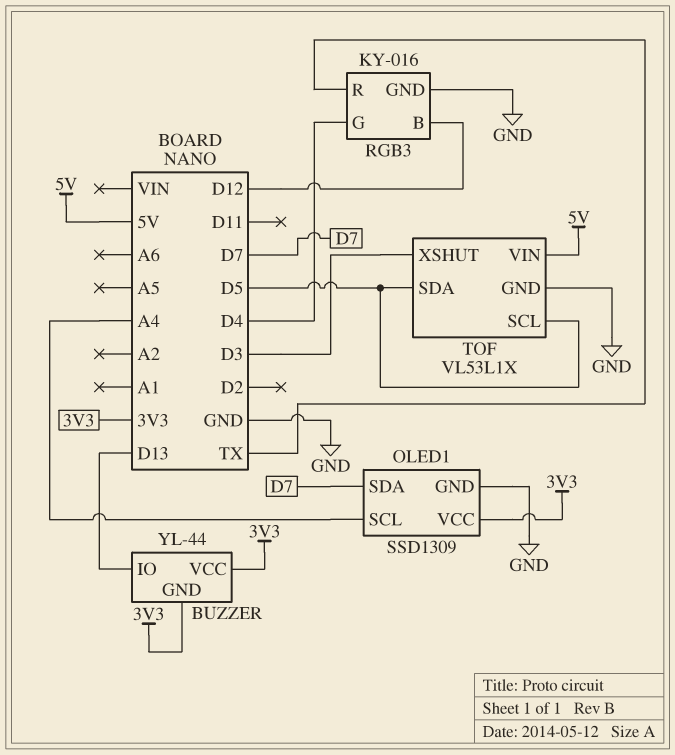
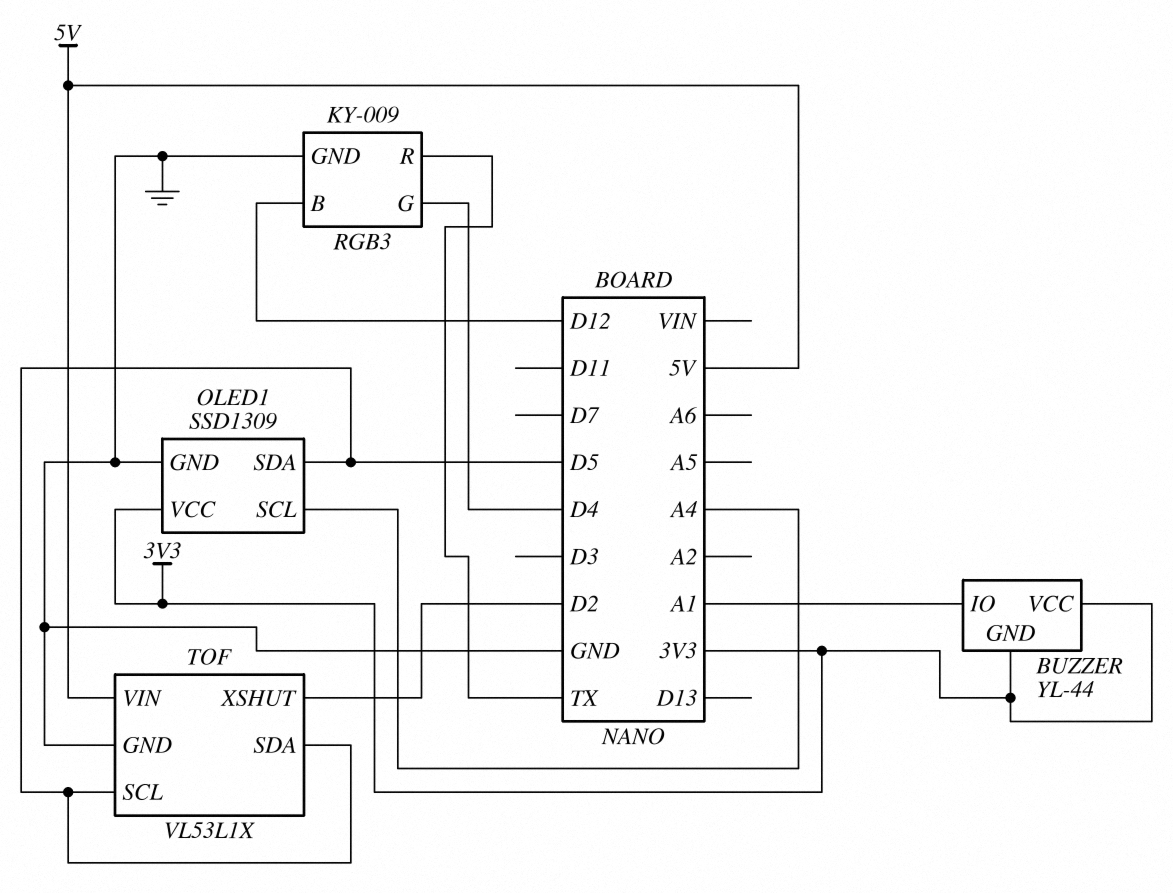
BUZZER pin IO: D13 -> A1
OLED1 pin SDA: D7 -> D5
RGB3: KY-016 -> KY-009
TOF pin XSHUT: D3 -> D2

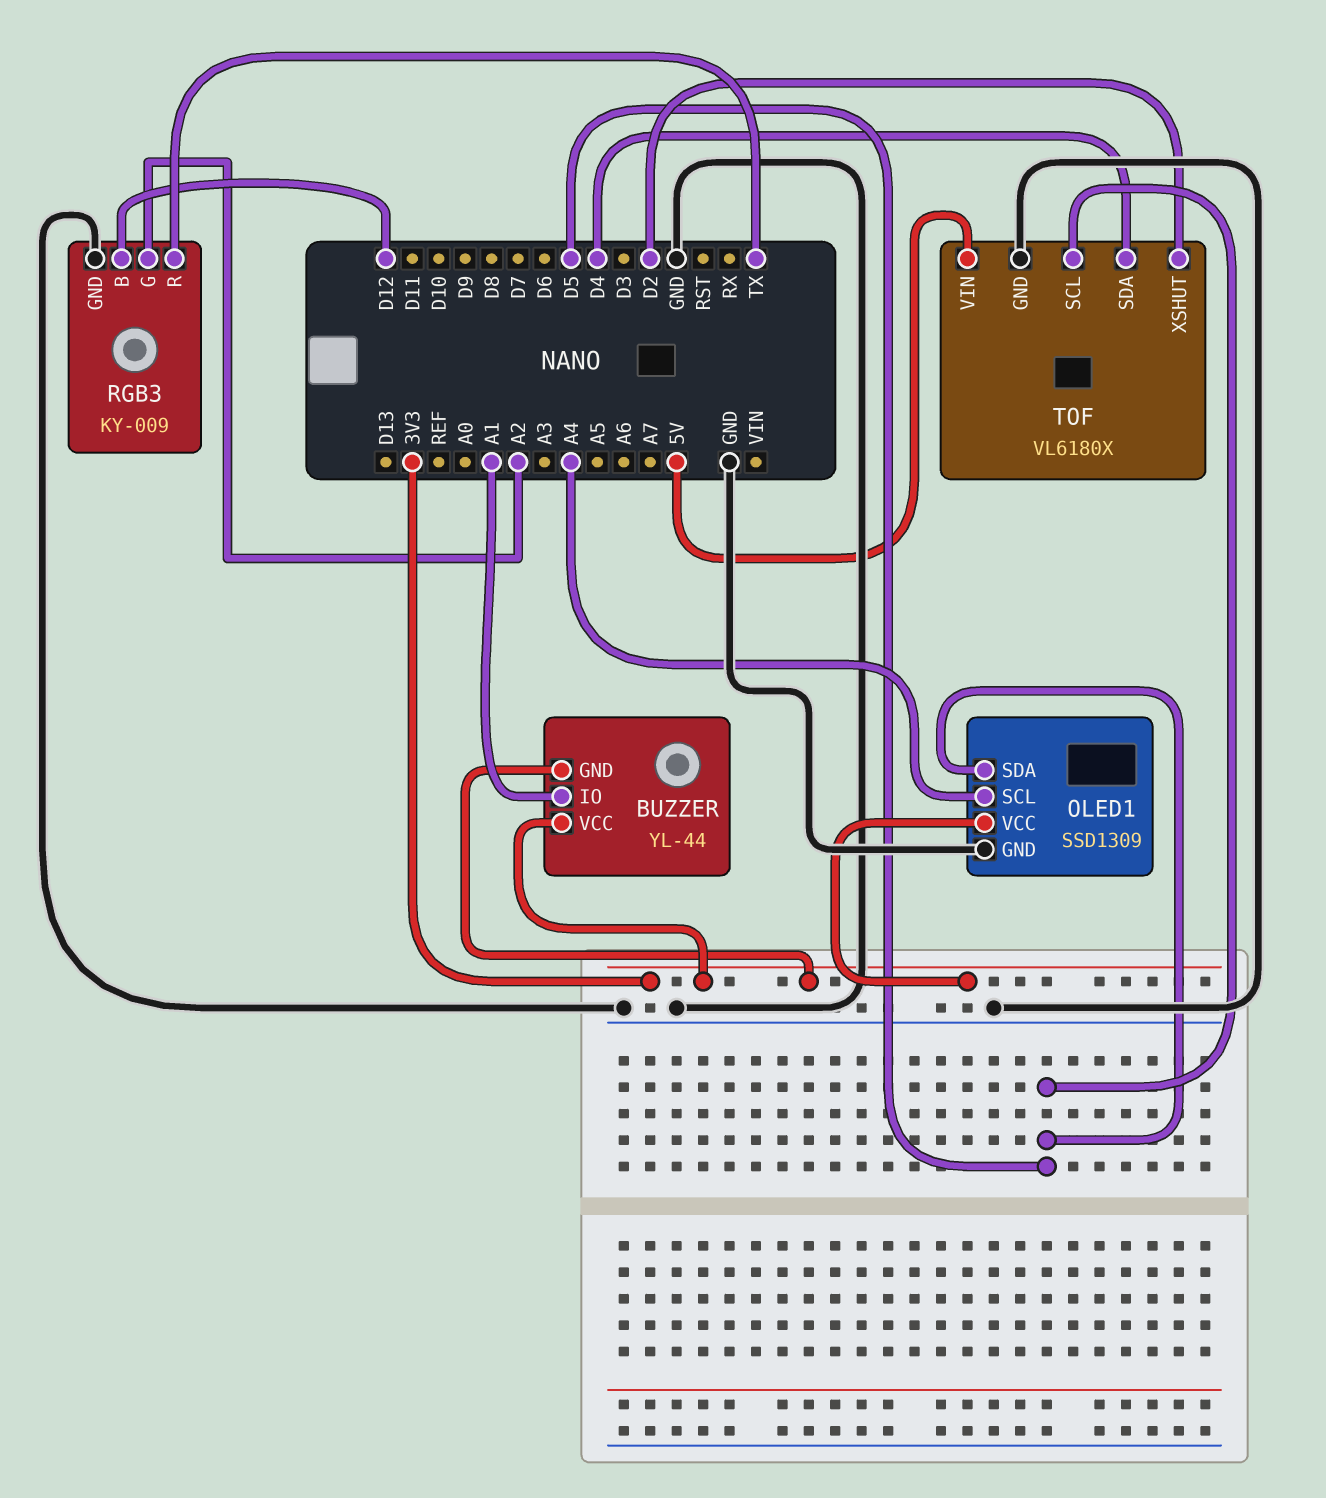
RGB3 pin G: D4 -> A2
TOF: VL53L1X -> VL6180X
TOF pin SDA: D5 -> D4

